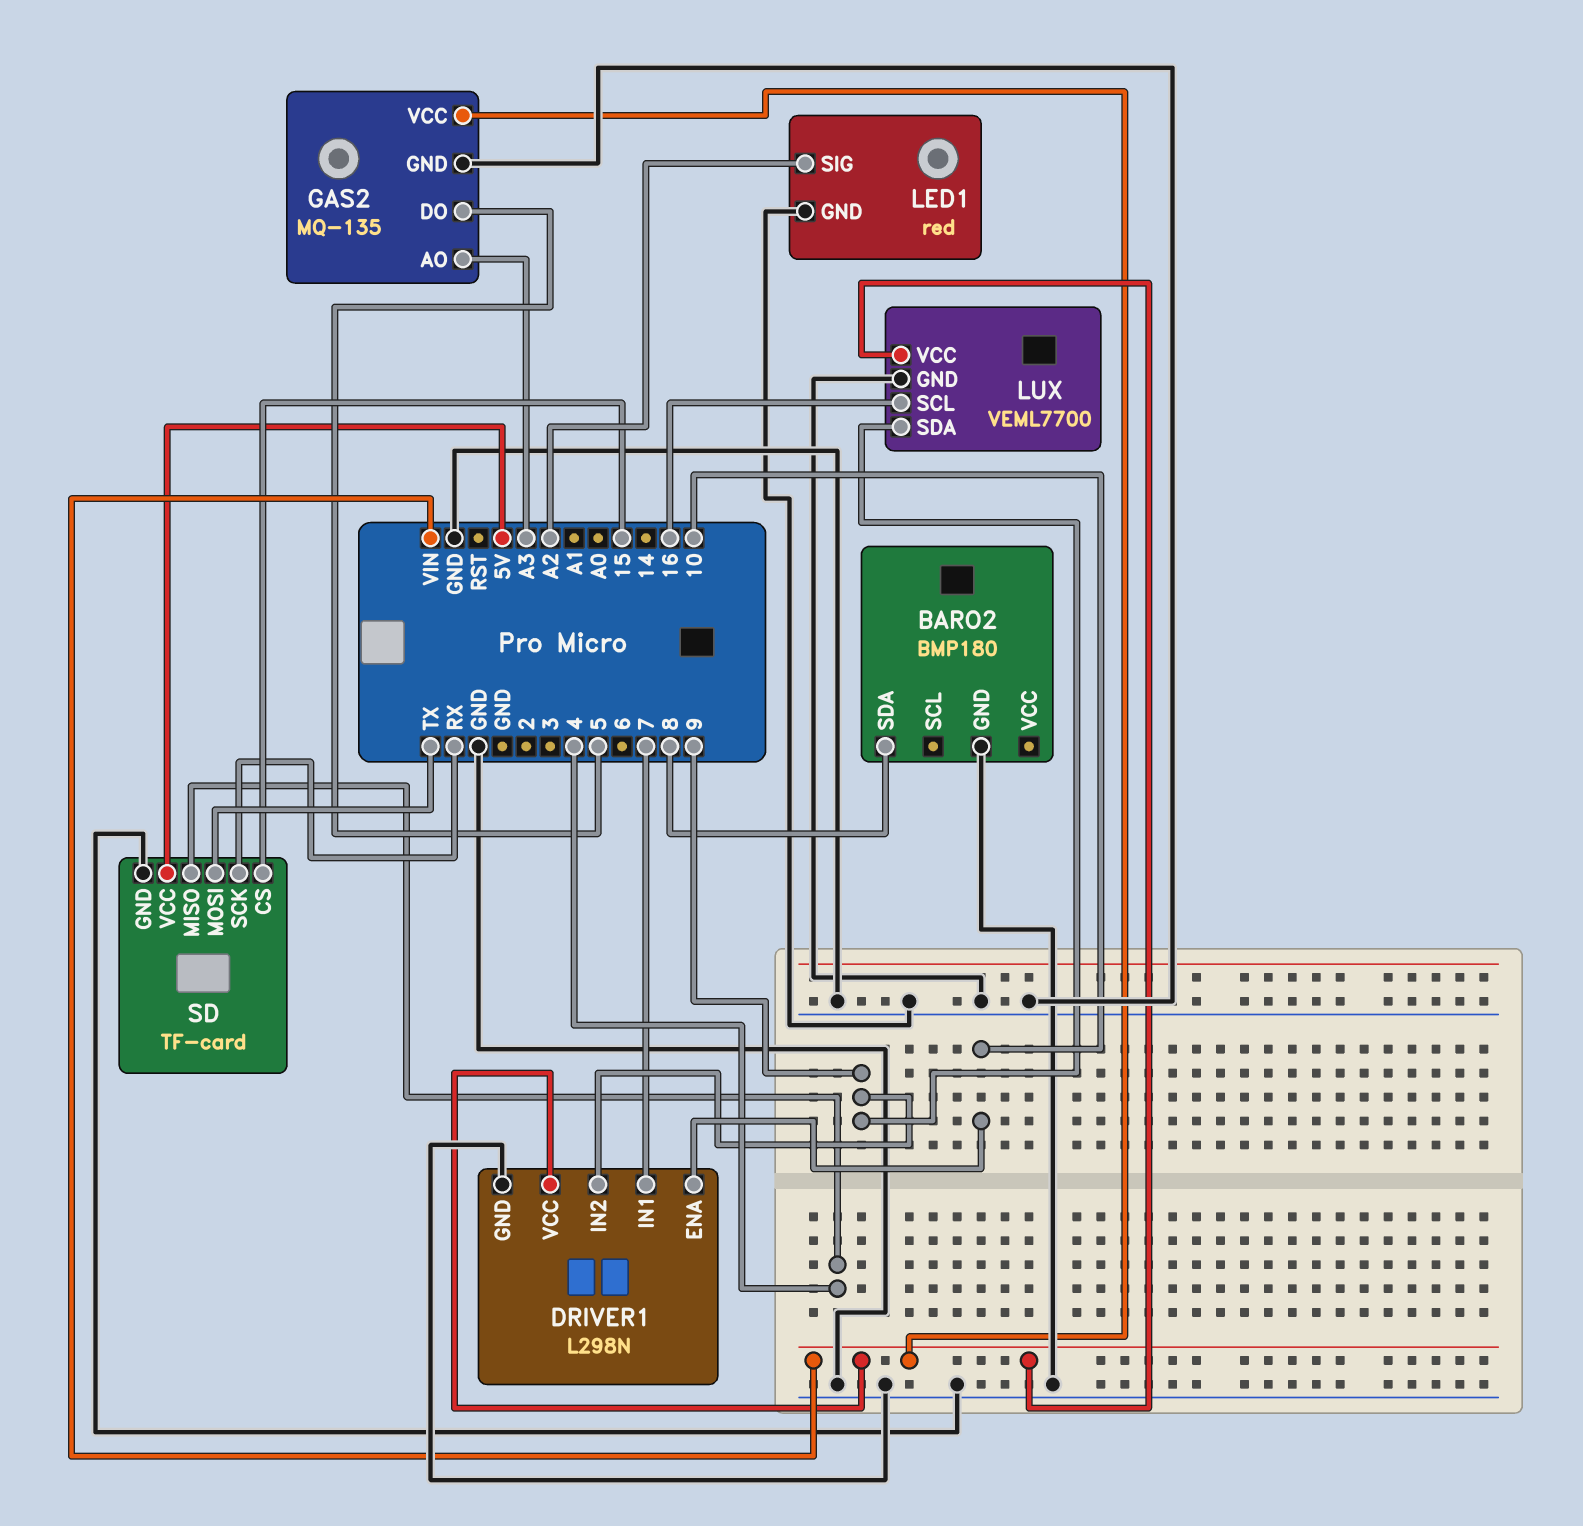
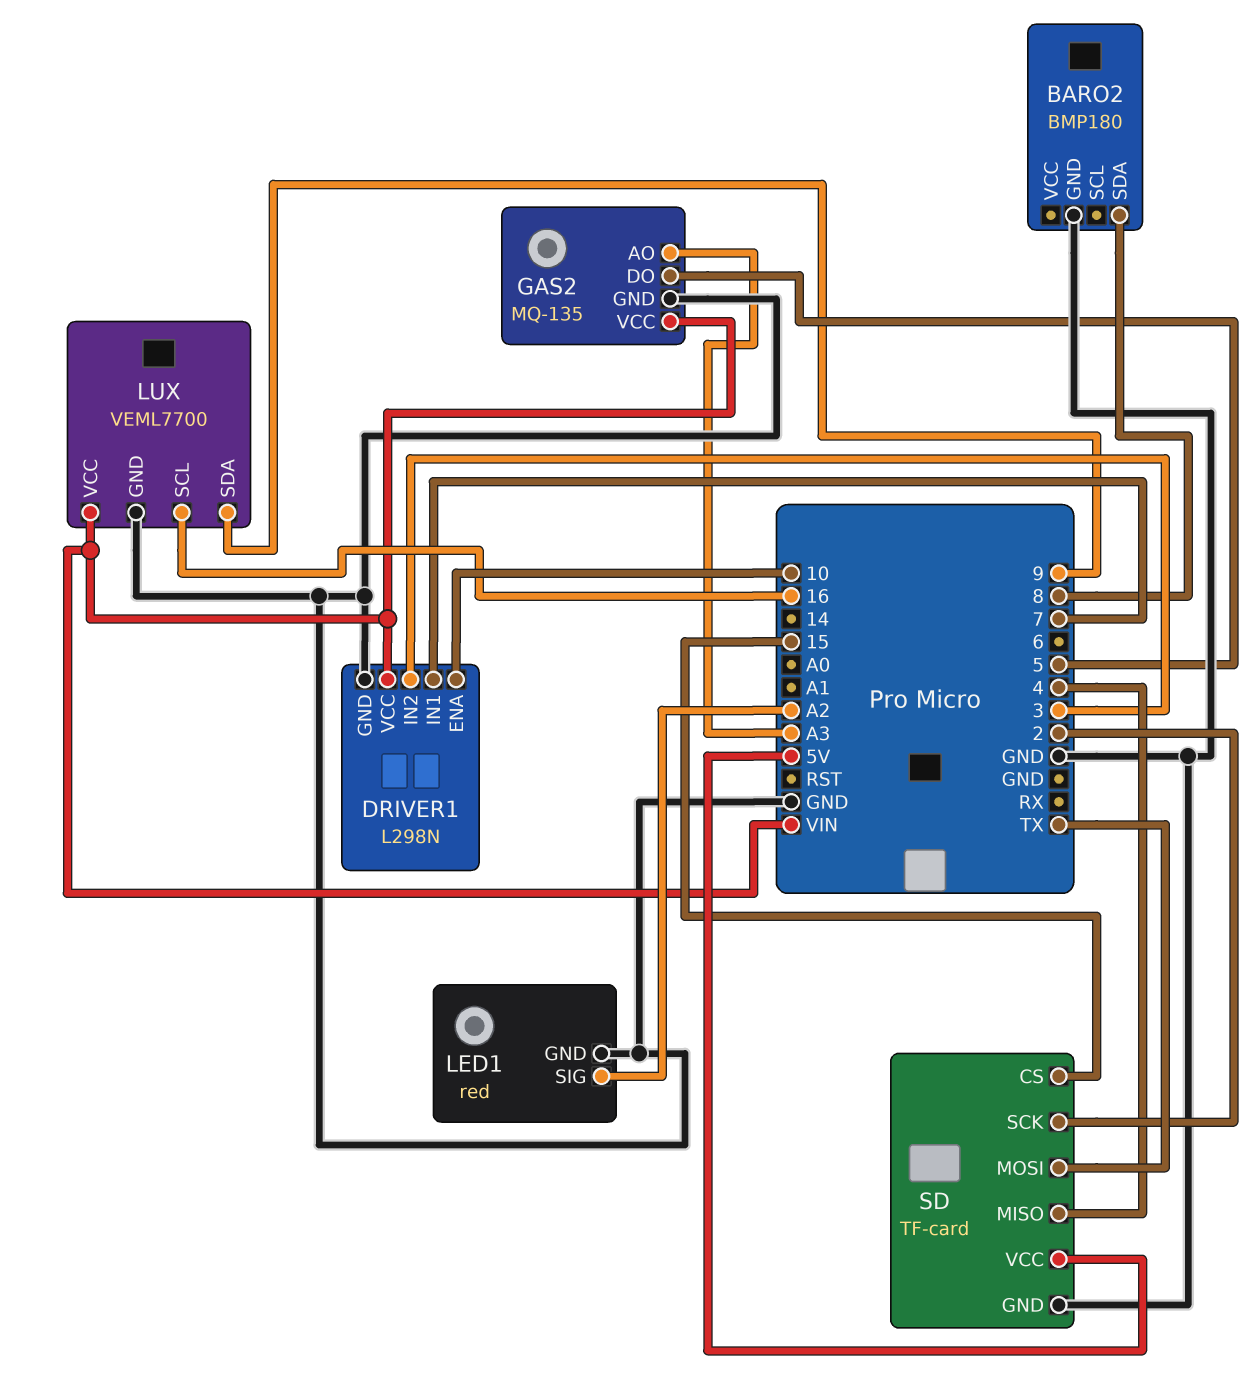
DRIVER1 pin IN2: 9 -> 3
SD pin SCK: RX -> 2

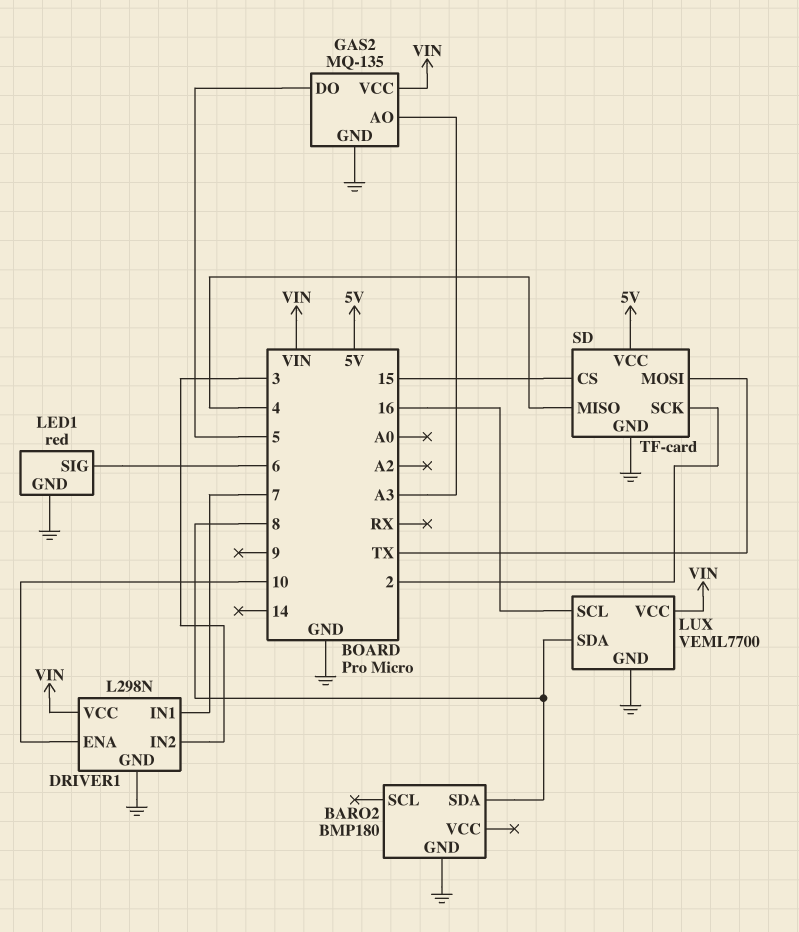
LED1 pin SIG: A2 -> 6
LUX pin SDA: 9 -> 8

